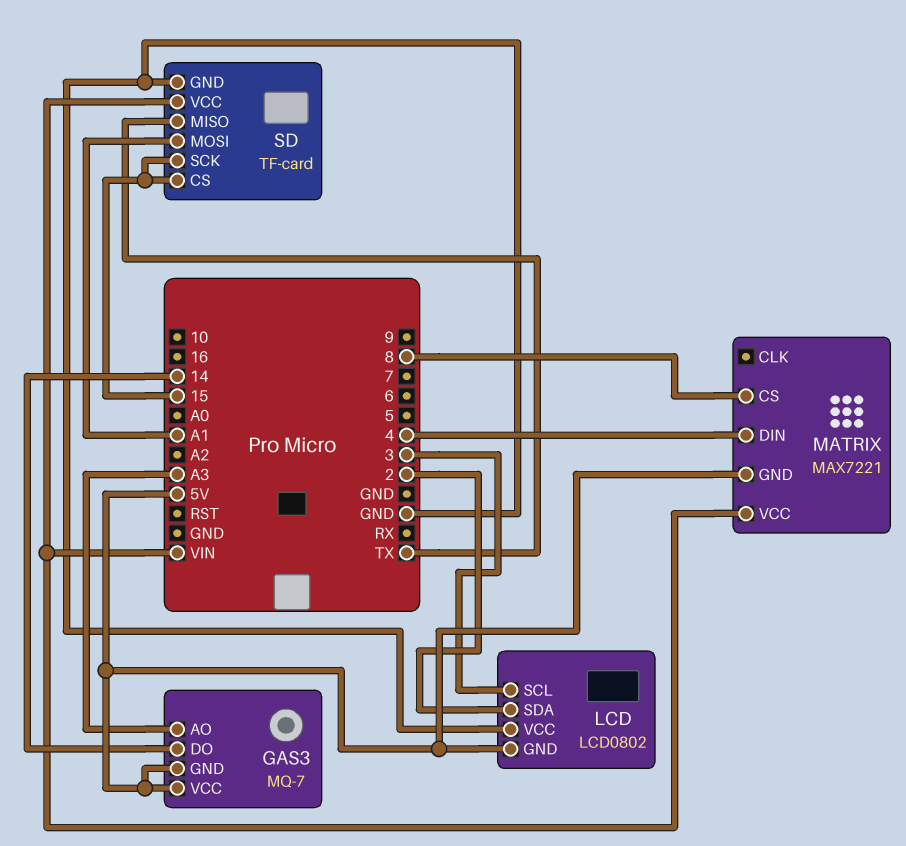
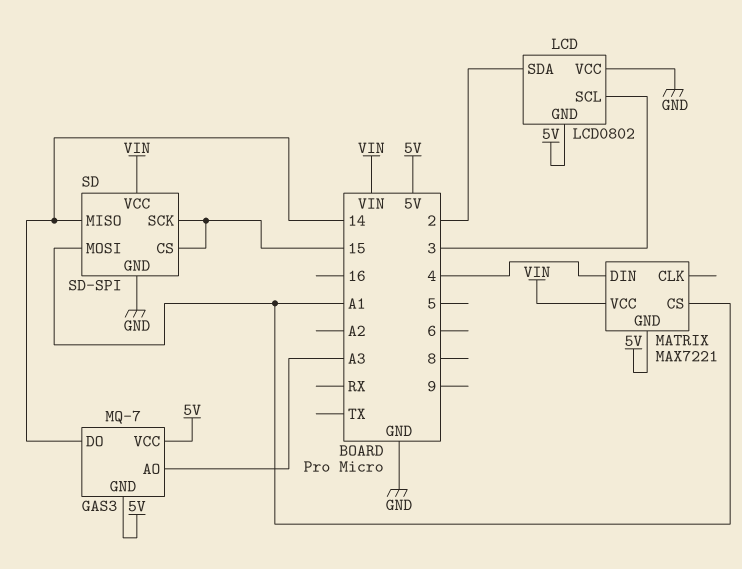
MATRIX pin CS: 8 -> A1
SD: TF-card -> SD-SPI
SD pin MISO: TX -> 14

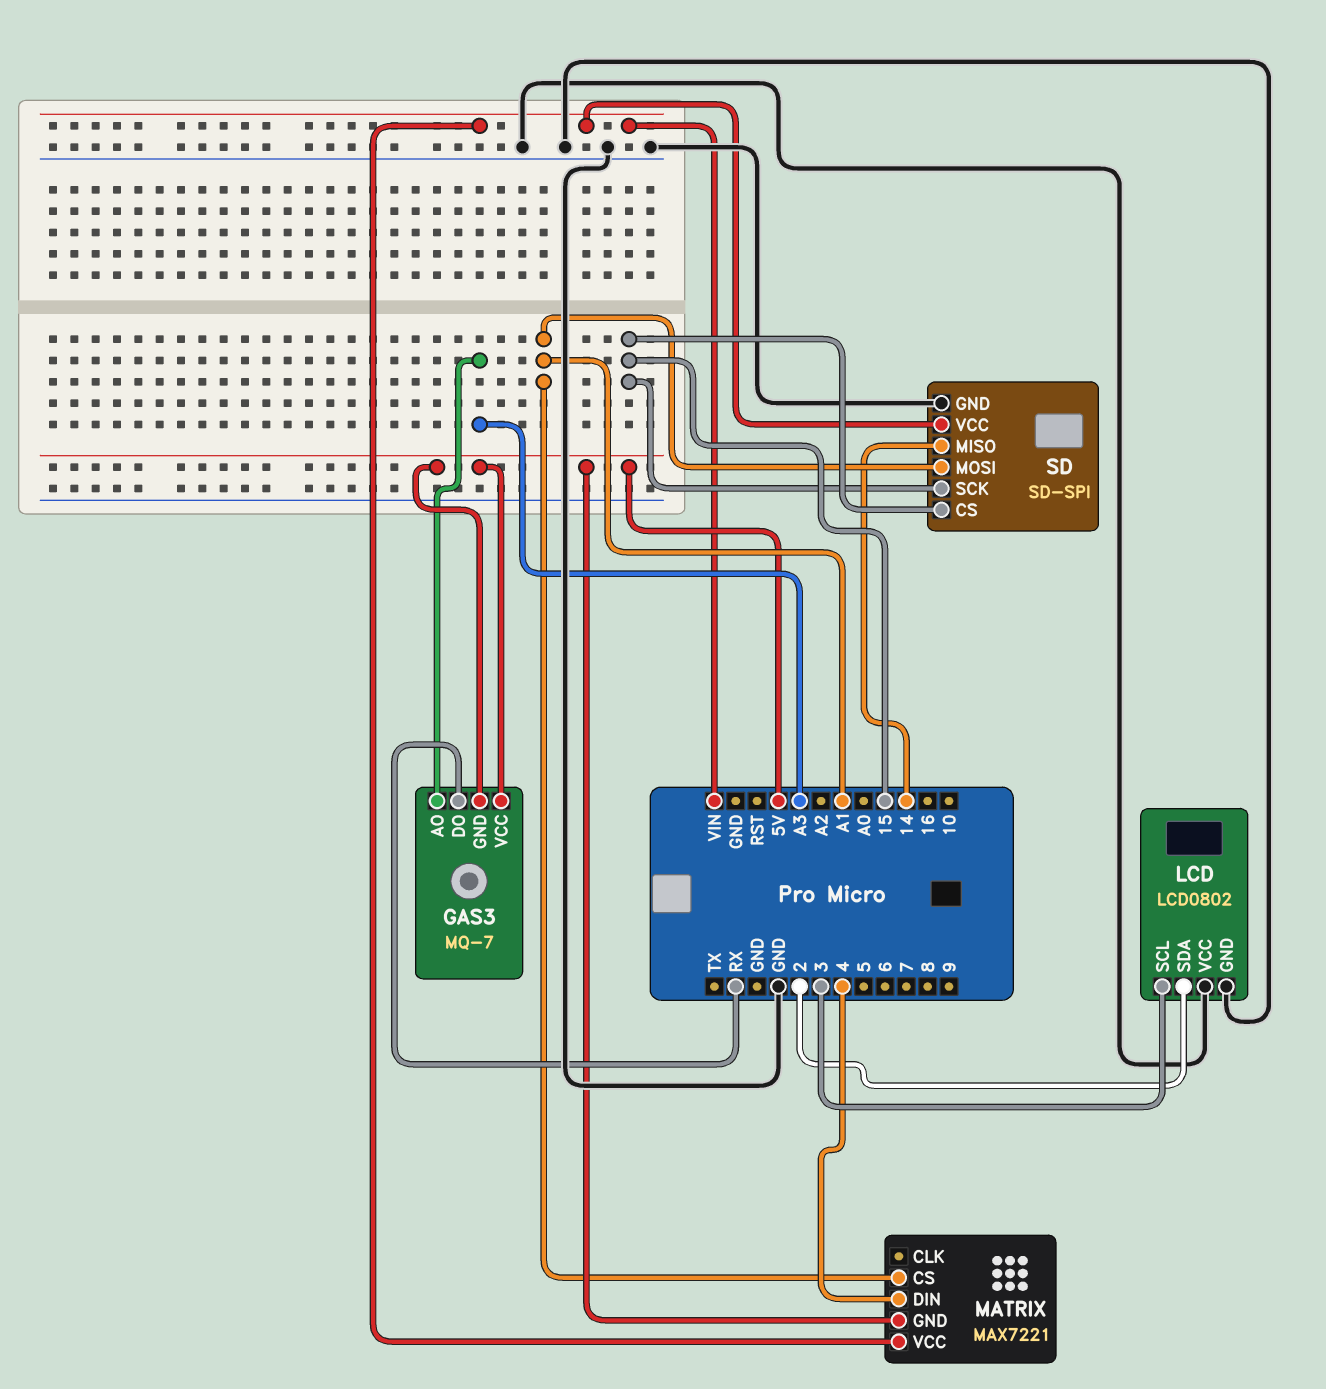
GAS3 pin DO: 14 -> RX
LCD pin GND: 5V -> GND

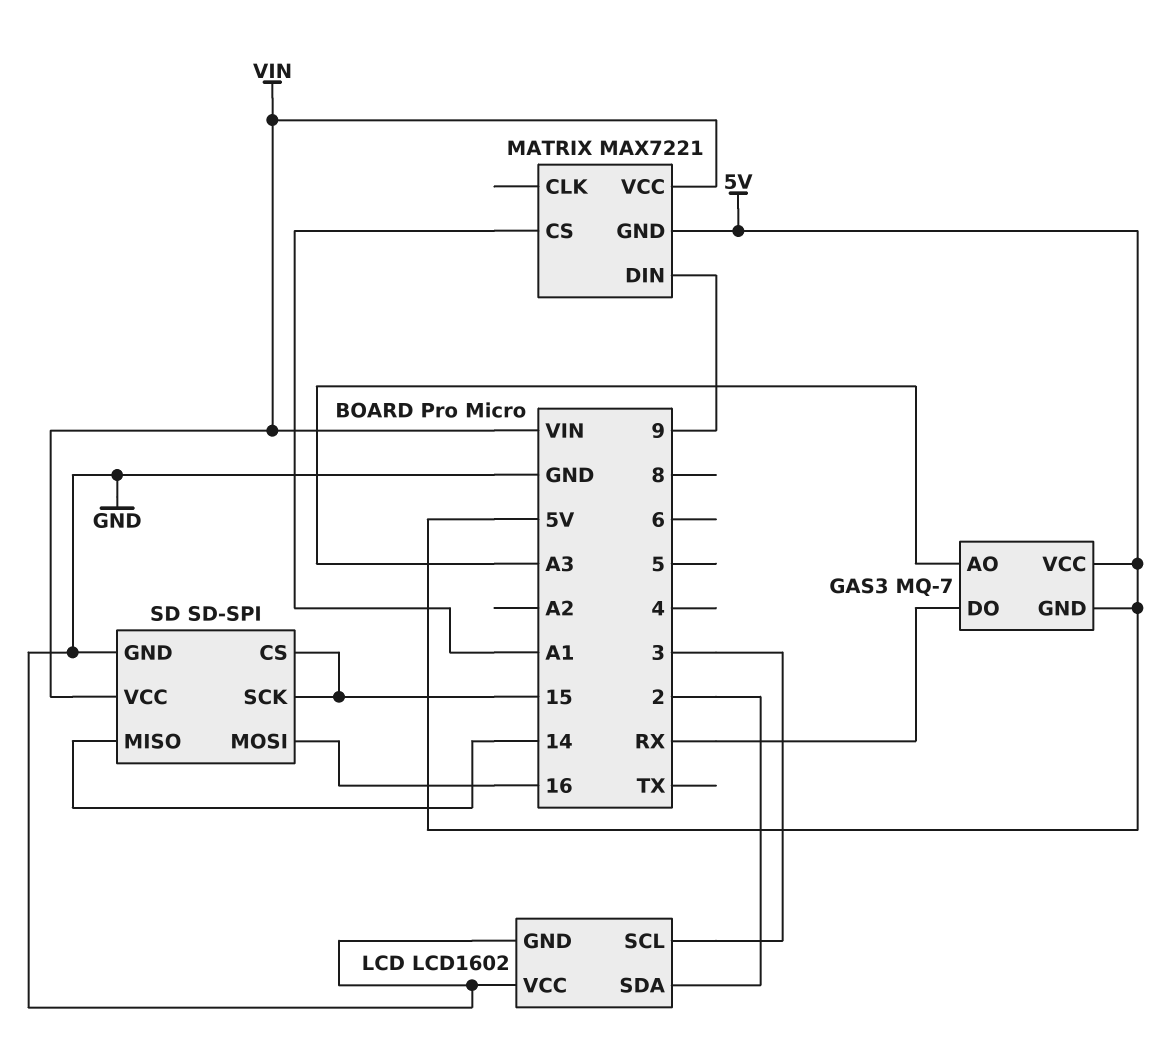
LCD: LCD0802 -> LCD1602
MATRIX pin DIN: 4 -> 9
SD pin MOSI: A1 -> 16

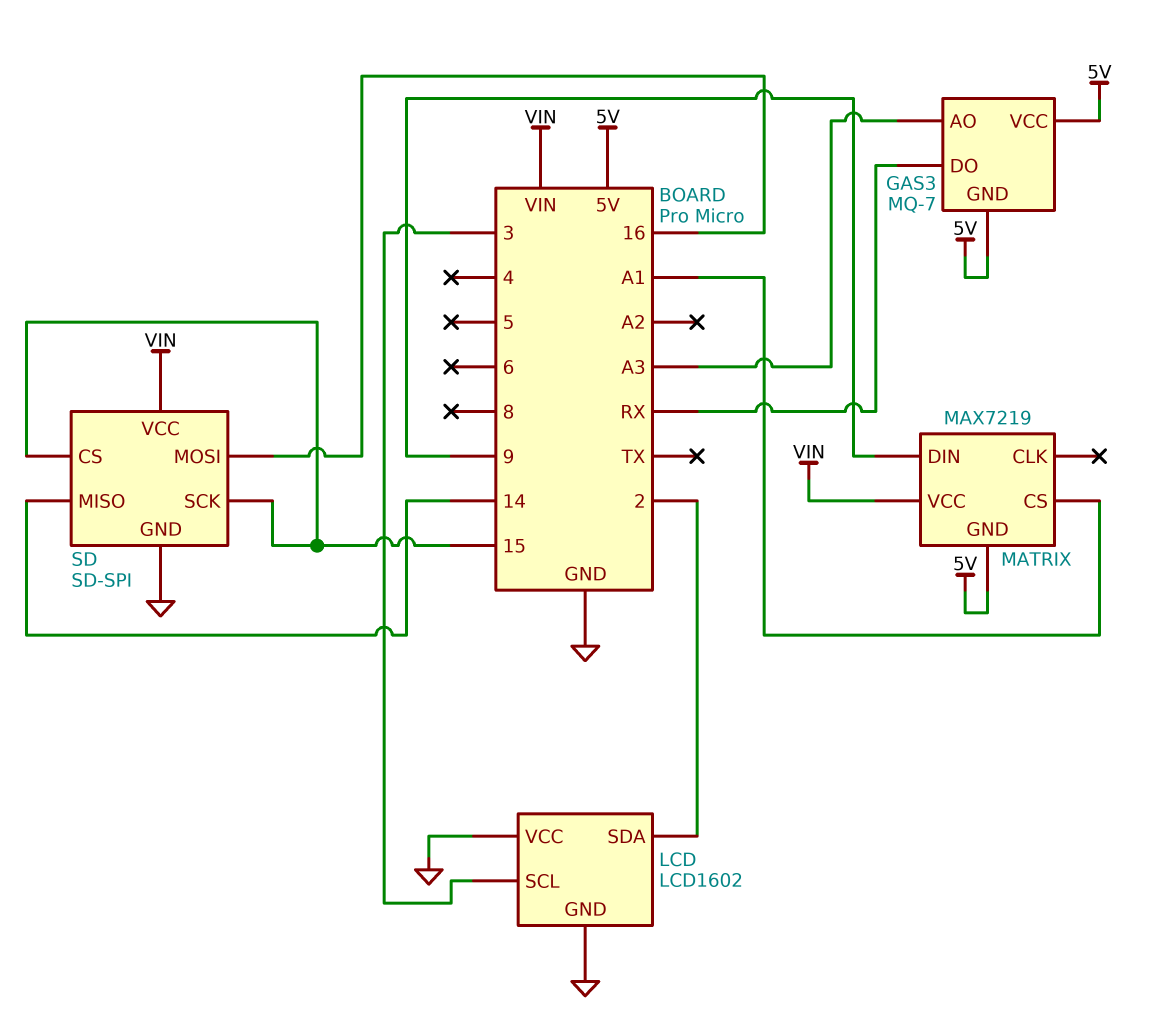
MATRIX: MAX7221 -> MAX7219

